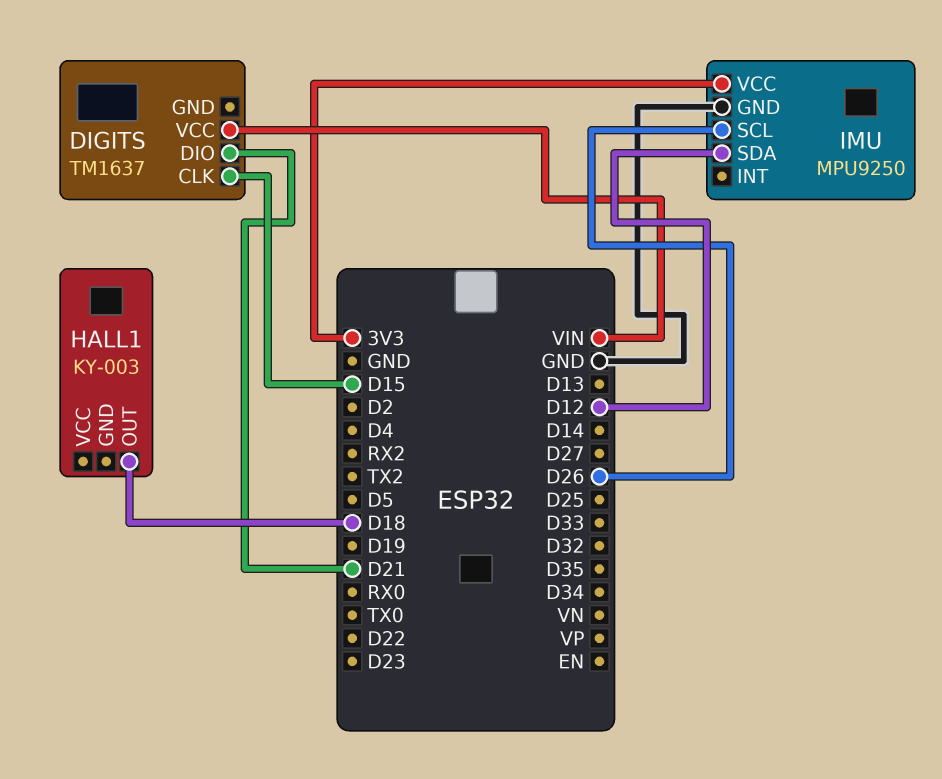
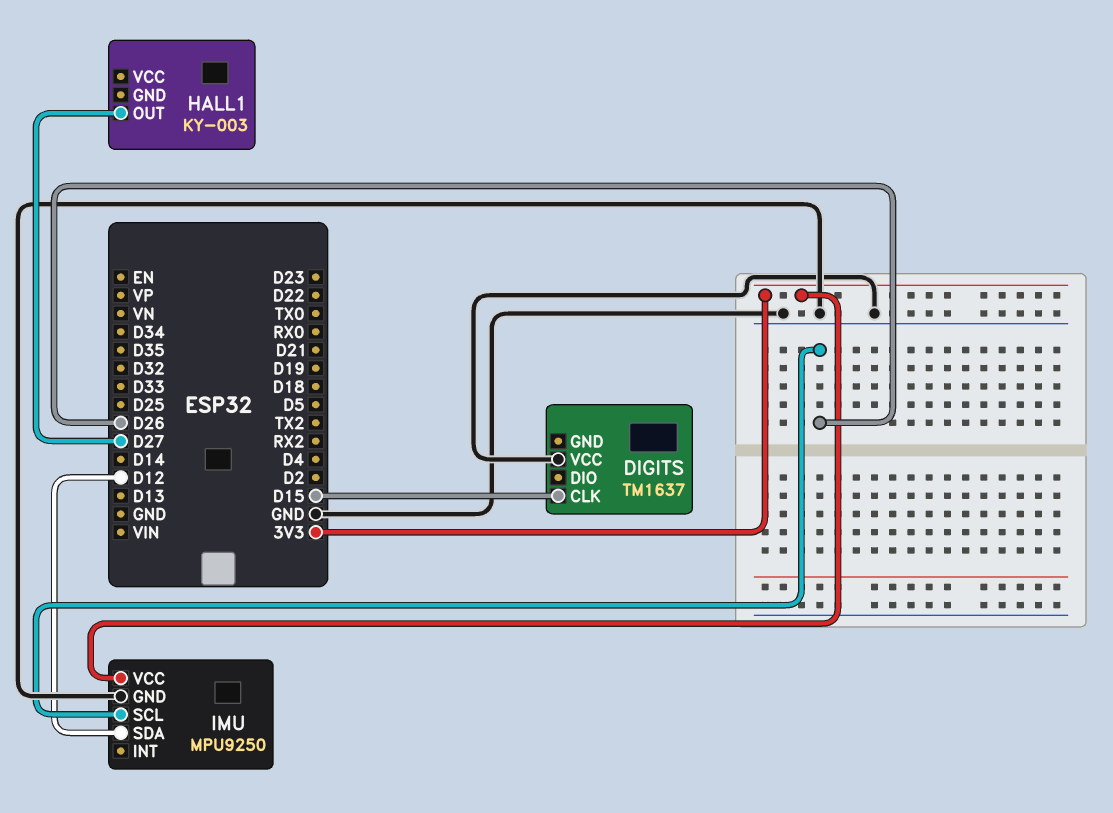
DIGITS pin DIO: D21 -> none
DIGITS pin VCC: VIN -> GND
HALL1 pin OUT: D18 -> D27

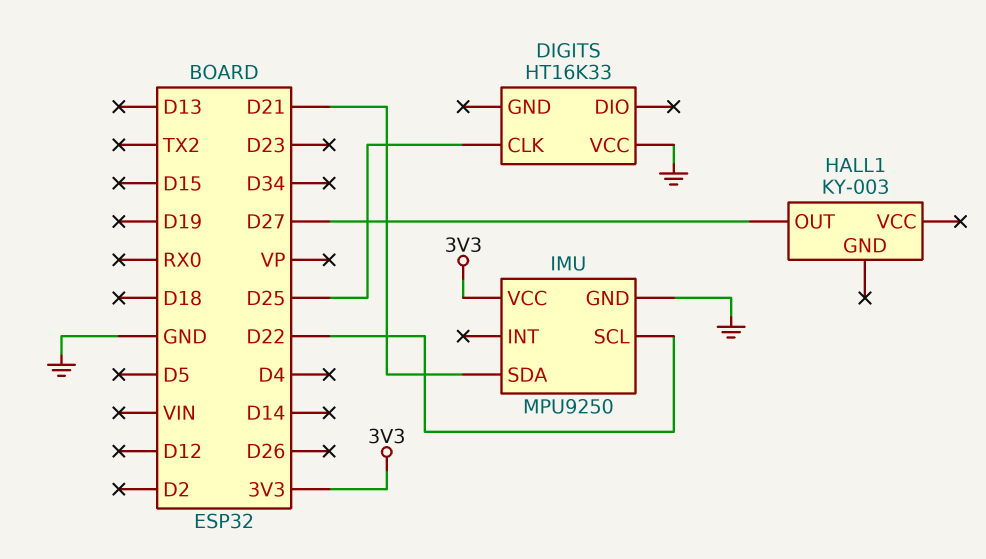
DIGITS: TM1637 -> HT16K33
DIGITS pin CLK: D15 -> D25
IMU pin SCL: D26 -> D22
IMU pin SDA: D12 -> D21

